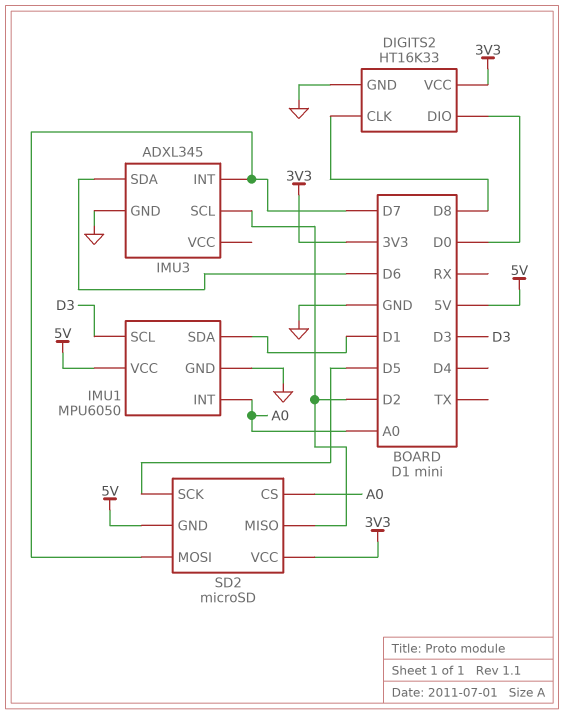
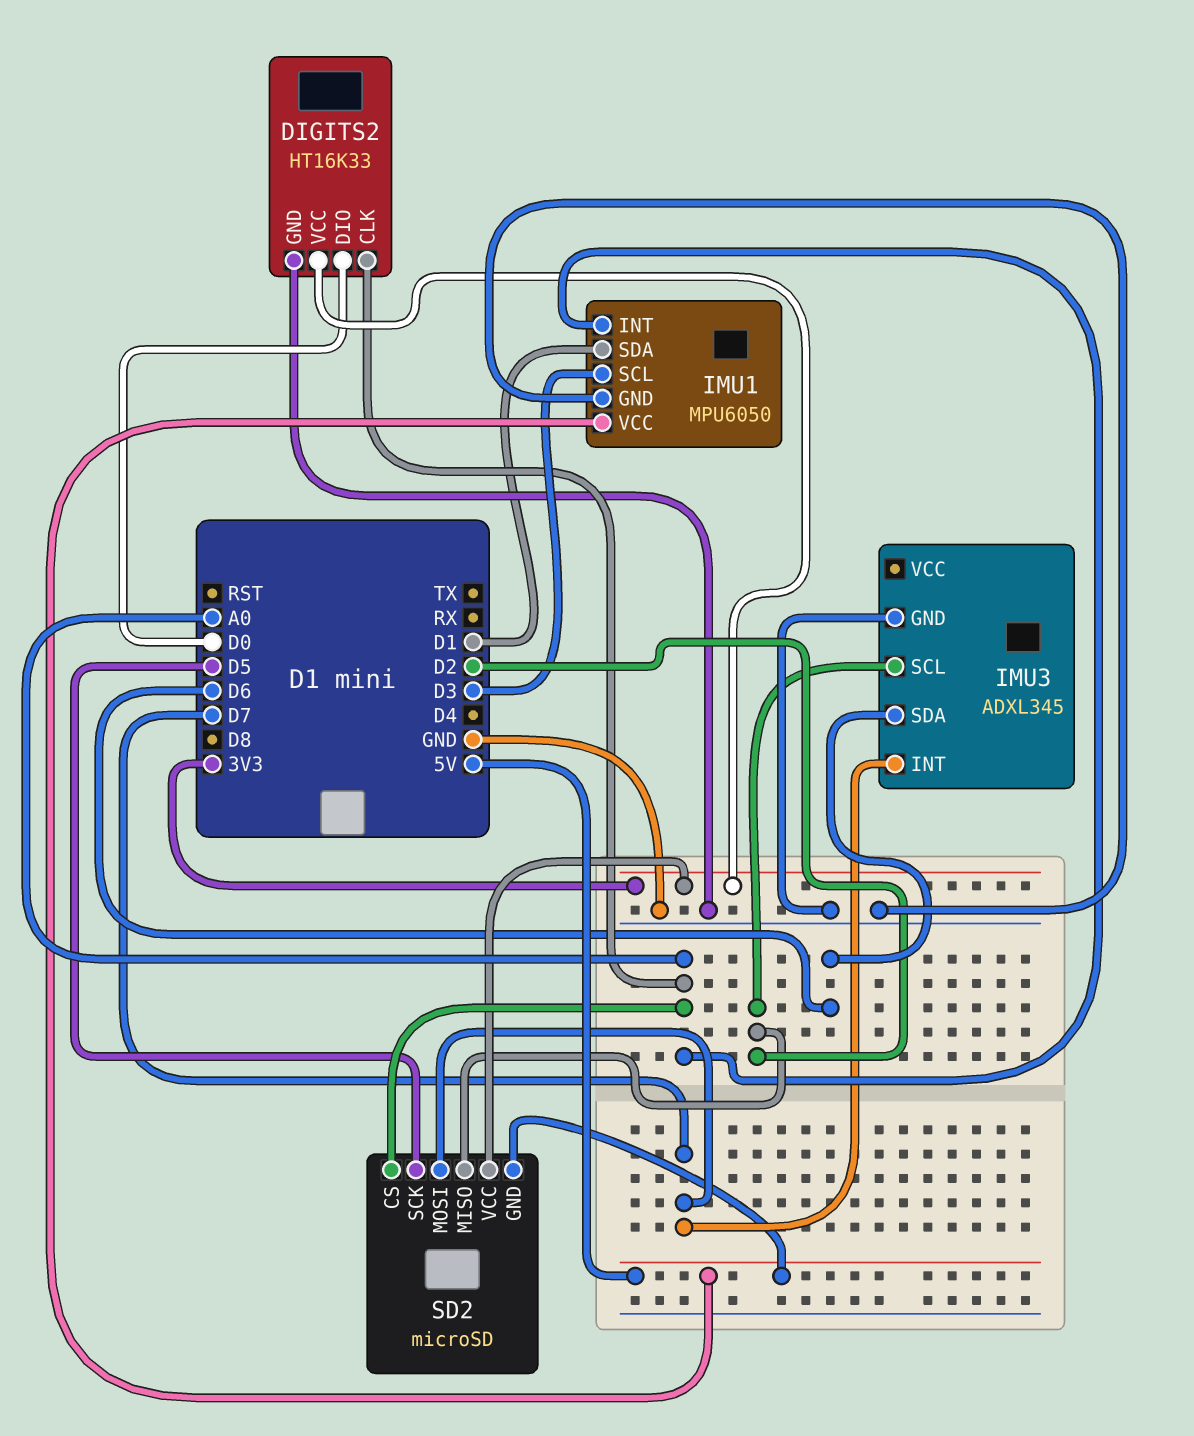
DIGITS2 pin CLK: D8 -> A0

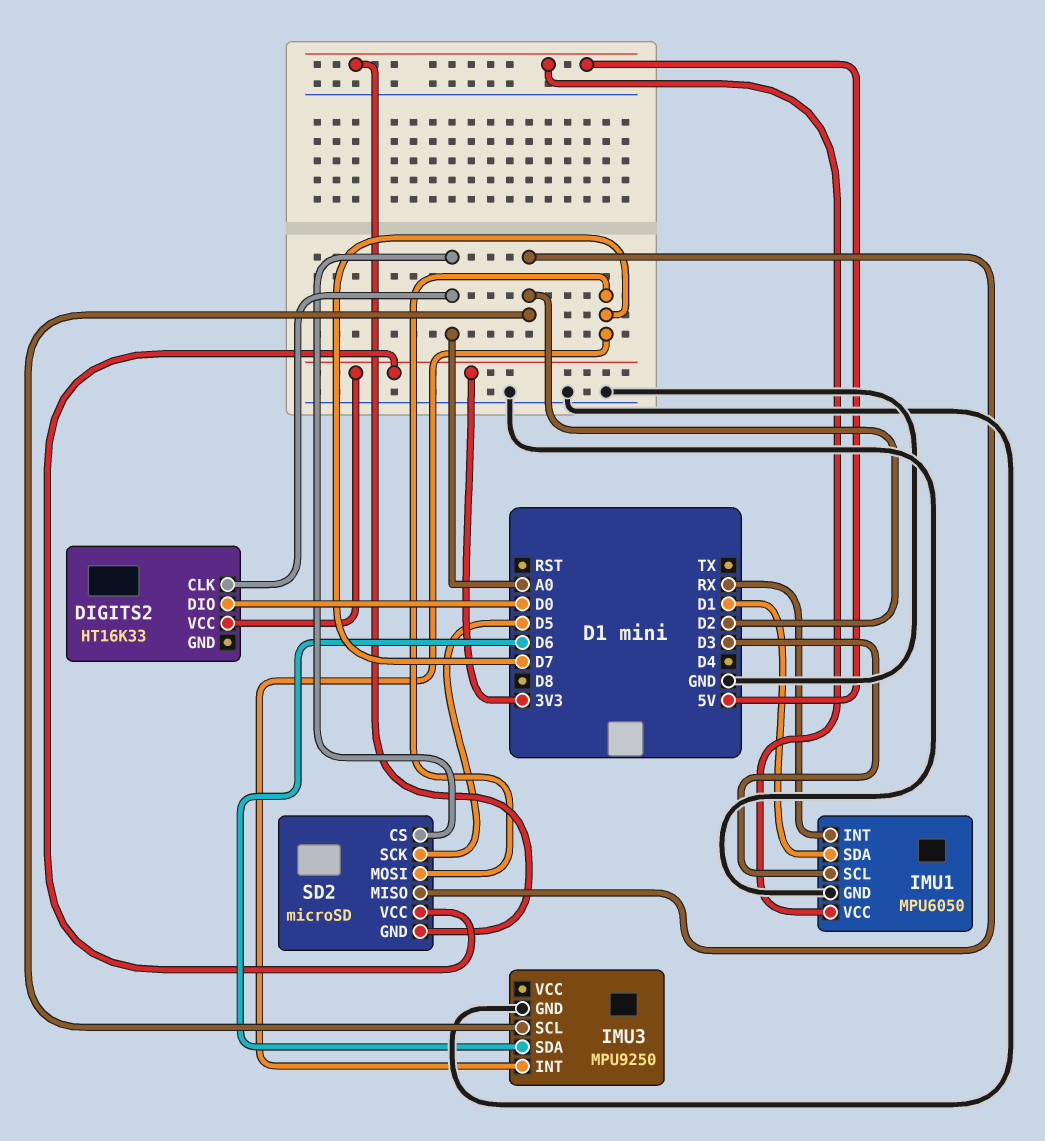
DIGITS2 pin GND: GND -> none
IMU1 pin INT: A0 -> RX
IMU3: ADXL345 -> MPU9250

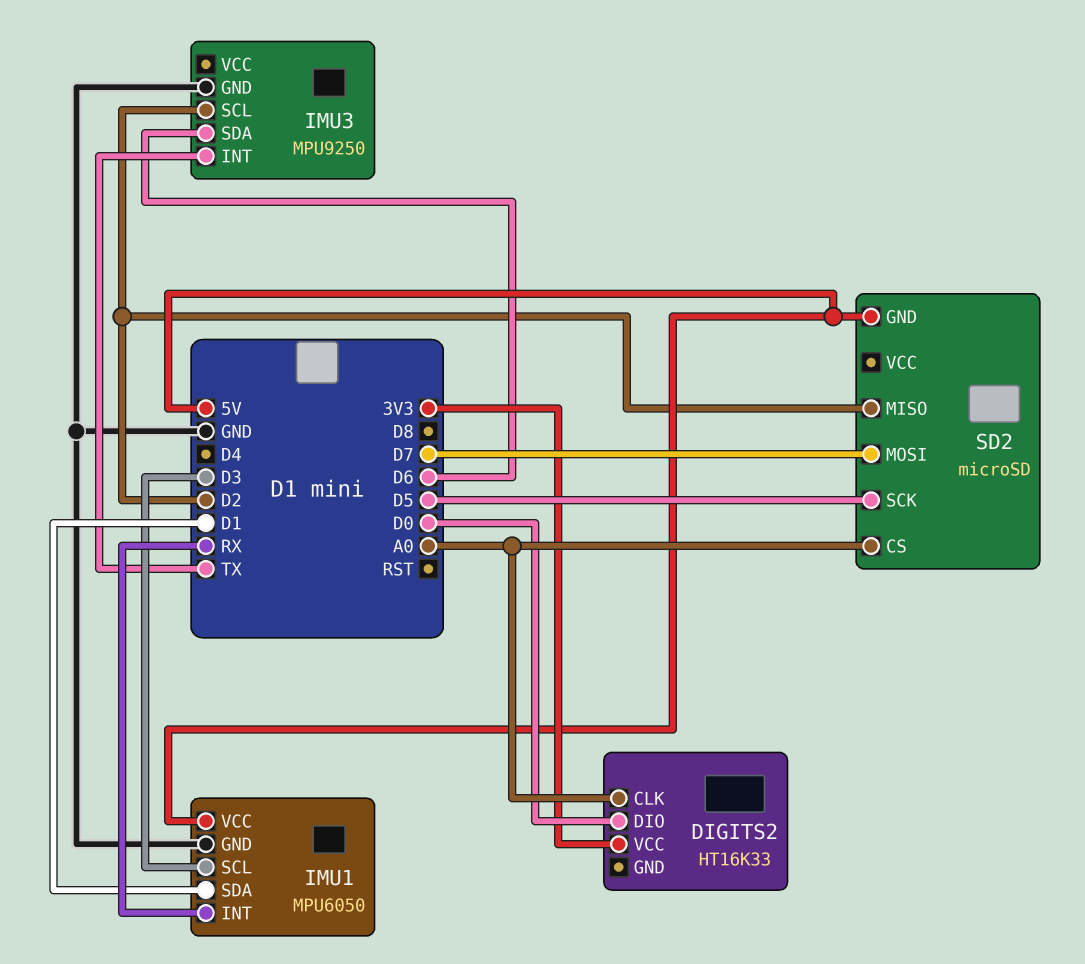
IMU3 pin INT: D7 -> TX
SD2 pin VCC: 3V3 -> none

